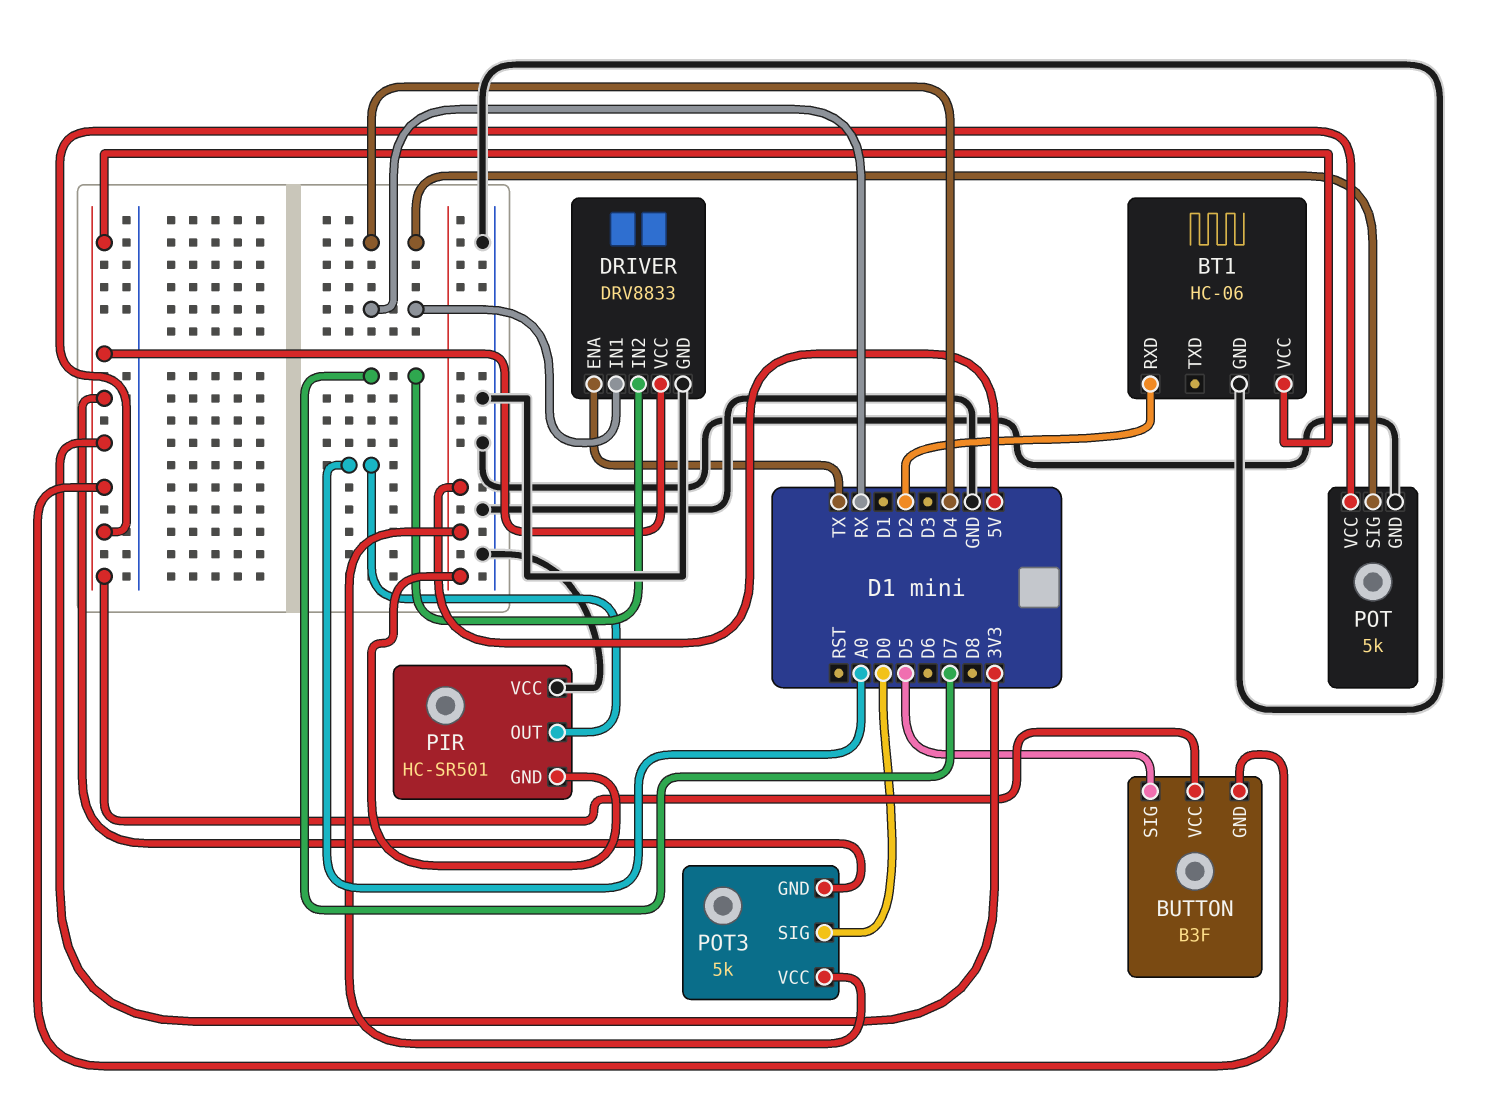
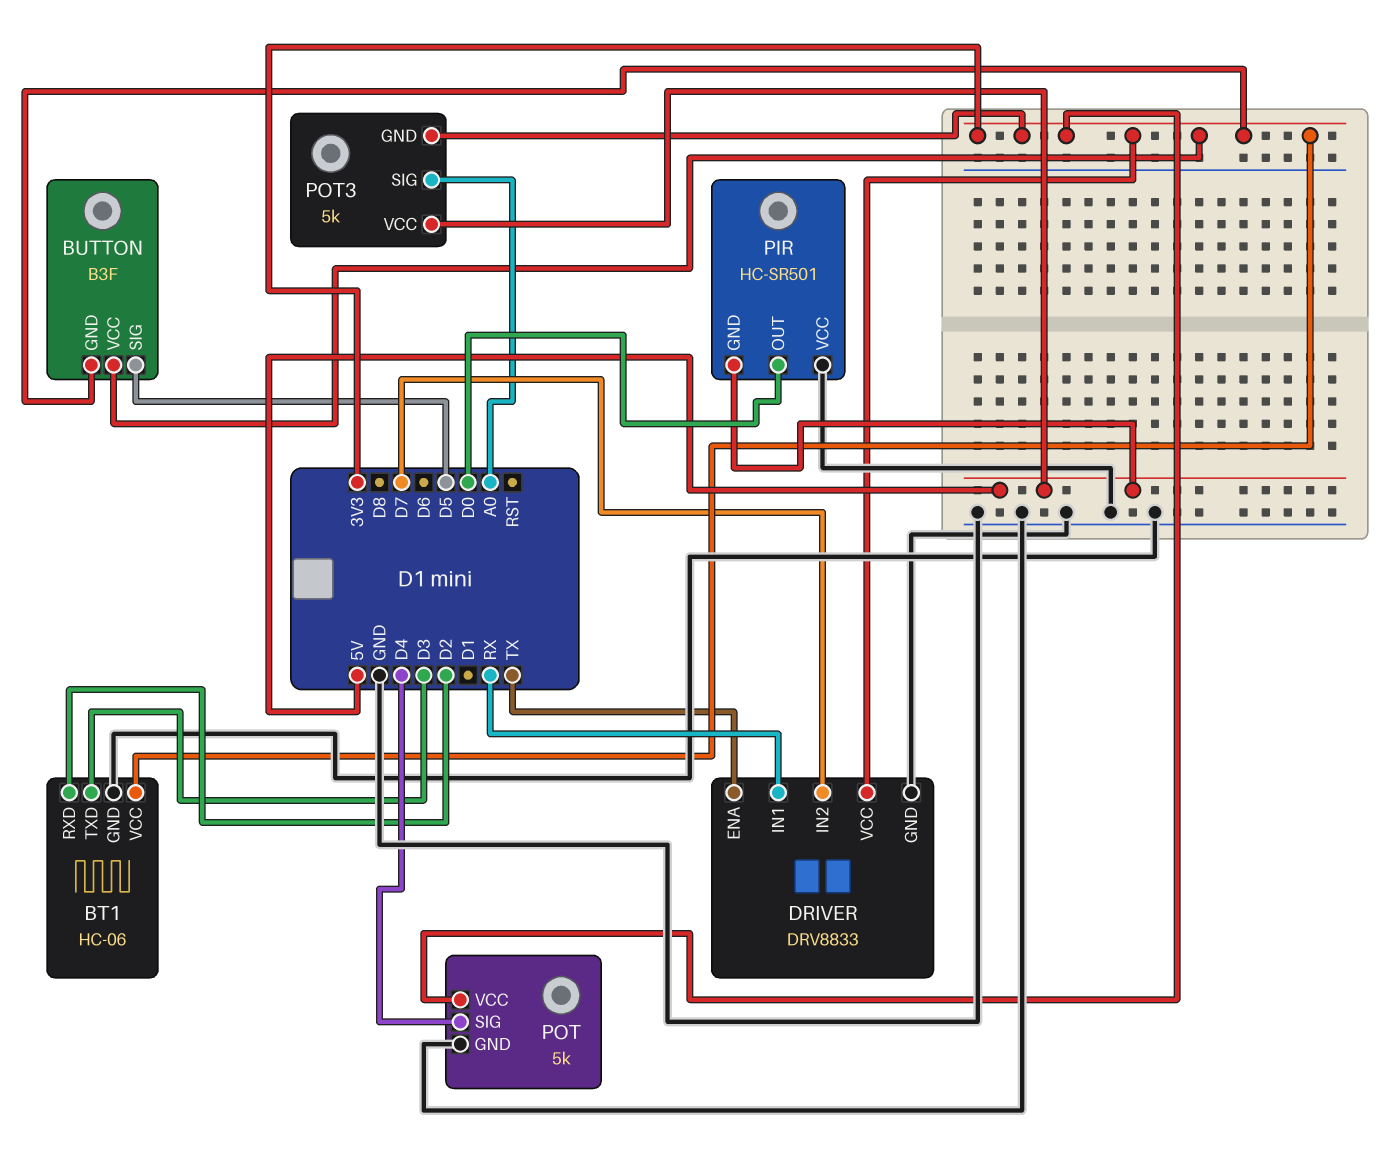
BT1 pin TXD: none -> D3
PIR pin OUT: A0 -> D0
POT3 pin SIG: D0 -> A0

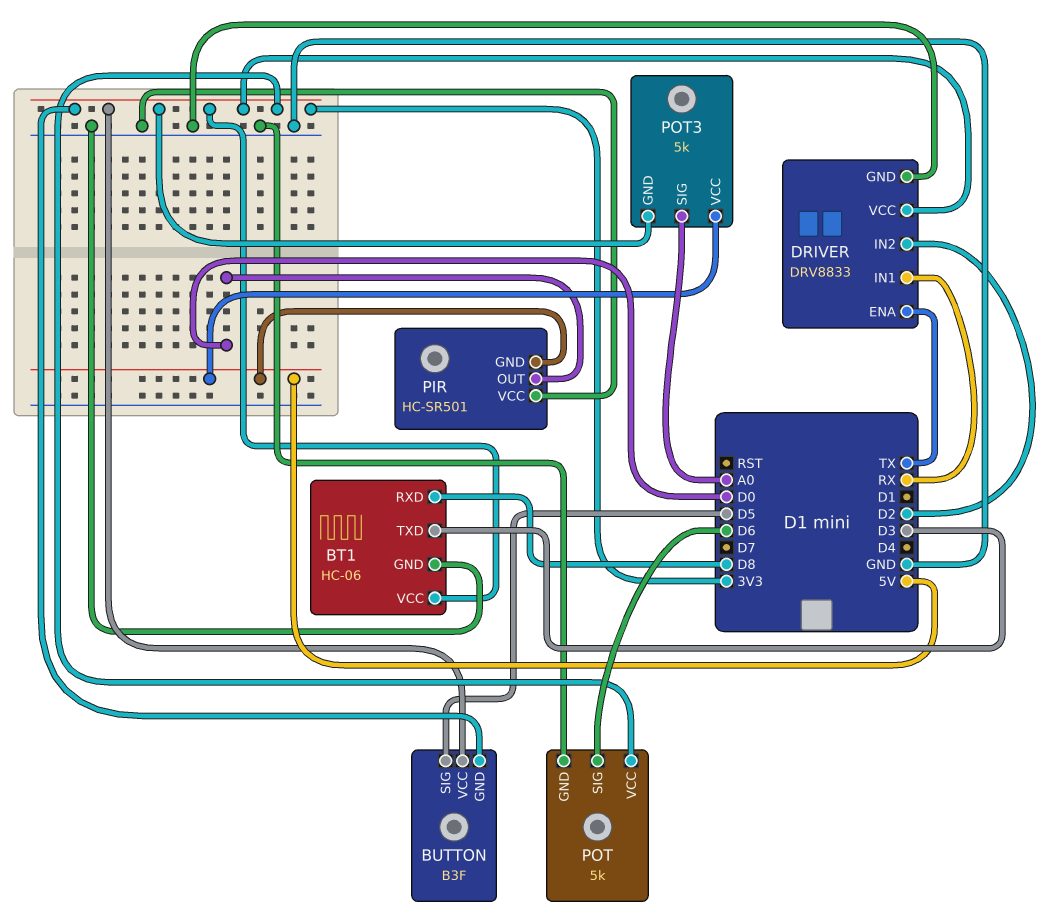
BT1 pin RXD: D2 -> D8
DRIVER pin IN2: D7 -> D2
POT pin SIG: D4 -> D6

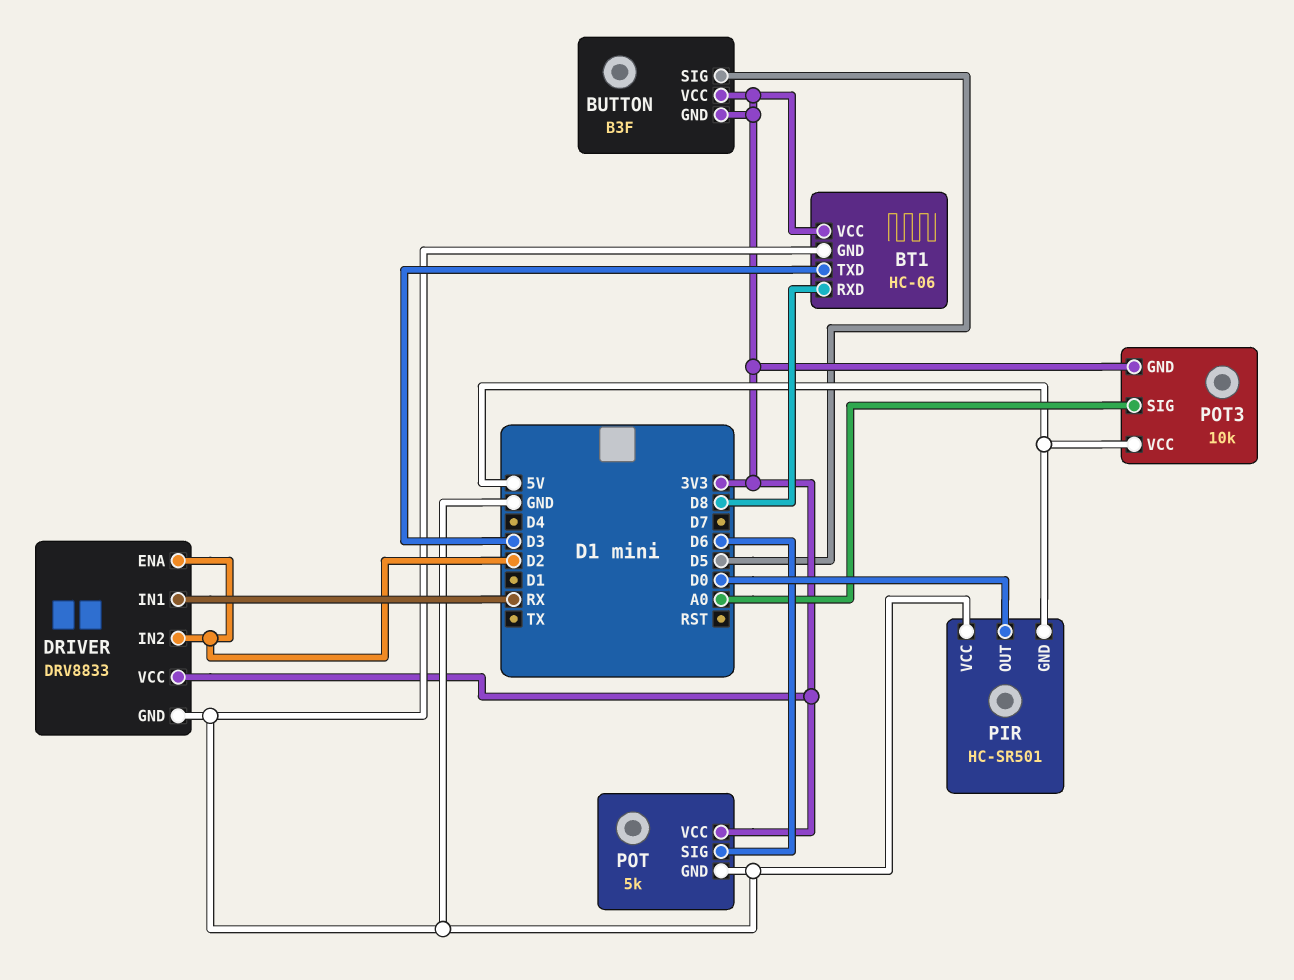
DRIVER pin ENA: TX -> D2
POT3: 5k -> 10k

